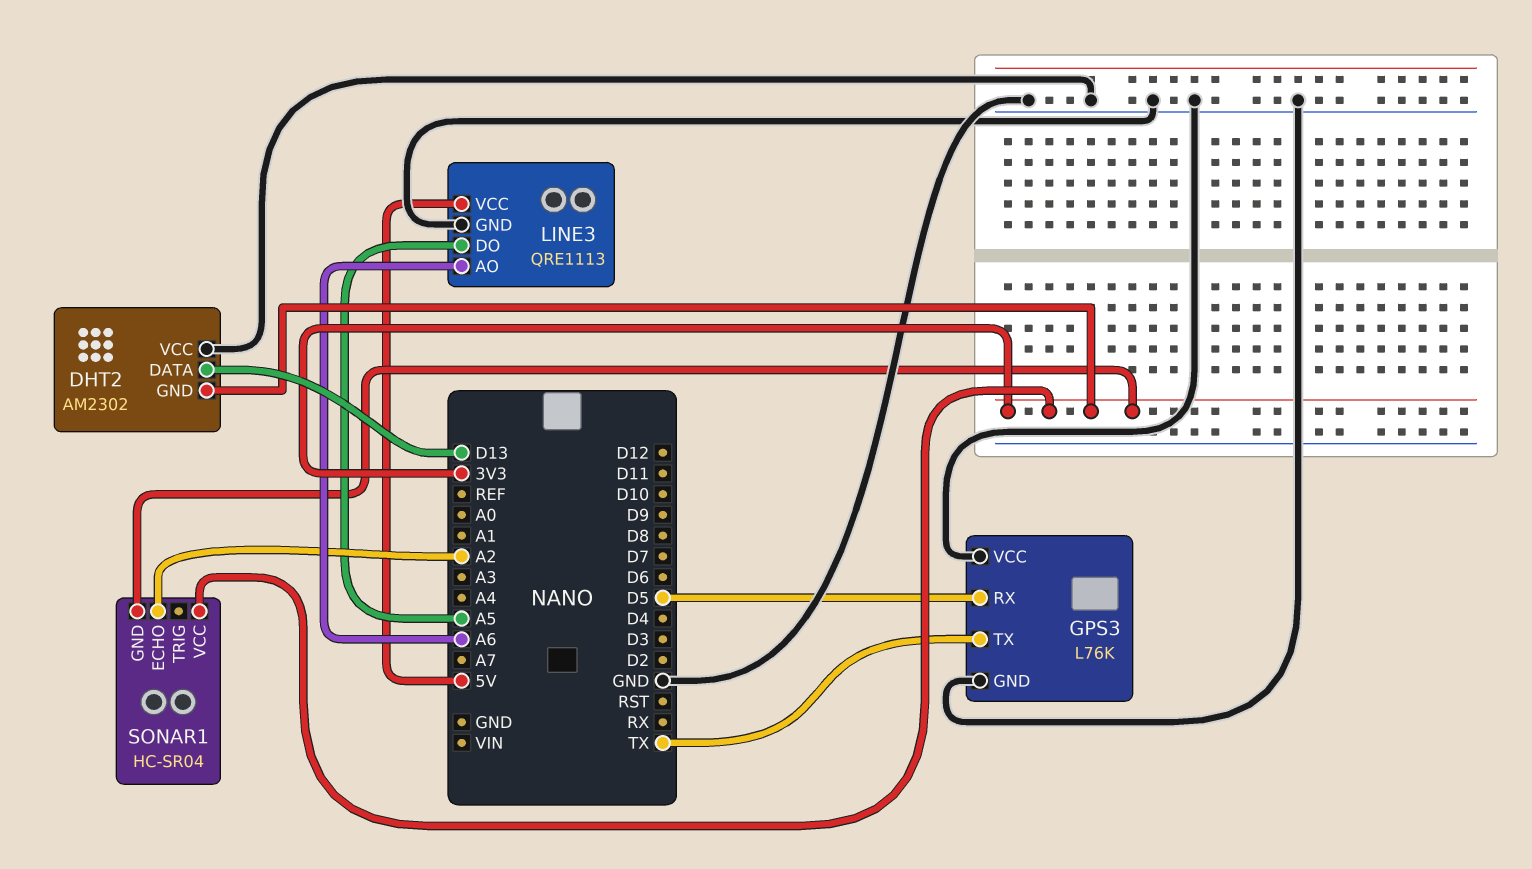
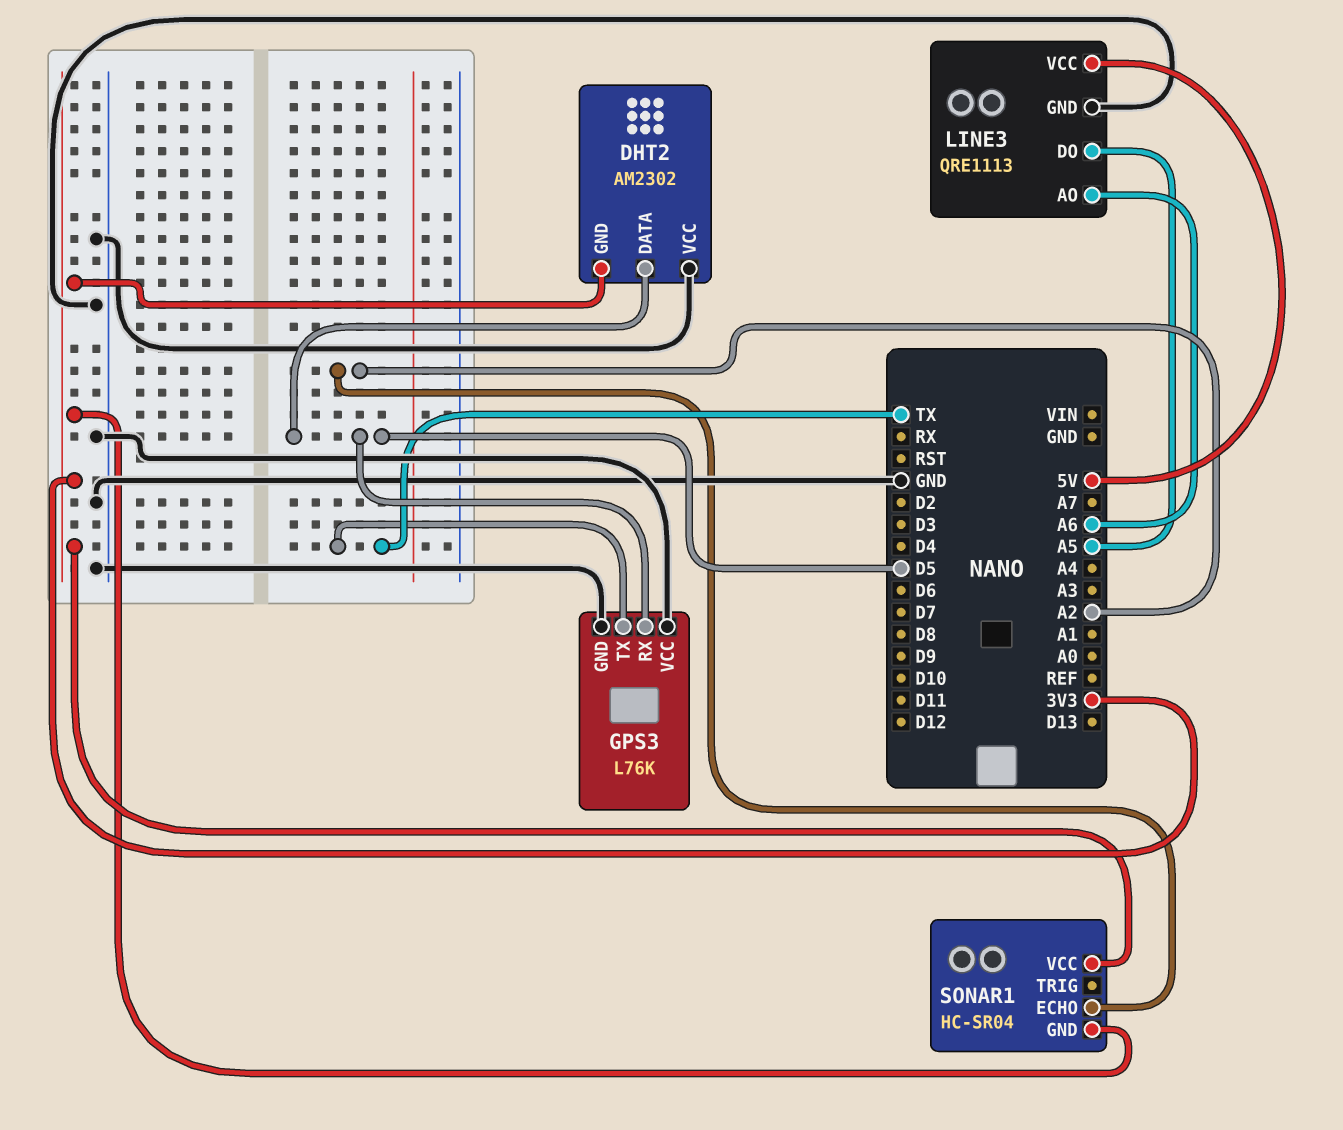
DHT2 pin DATA: D13 -> D5

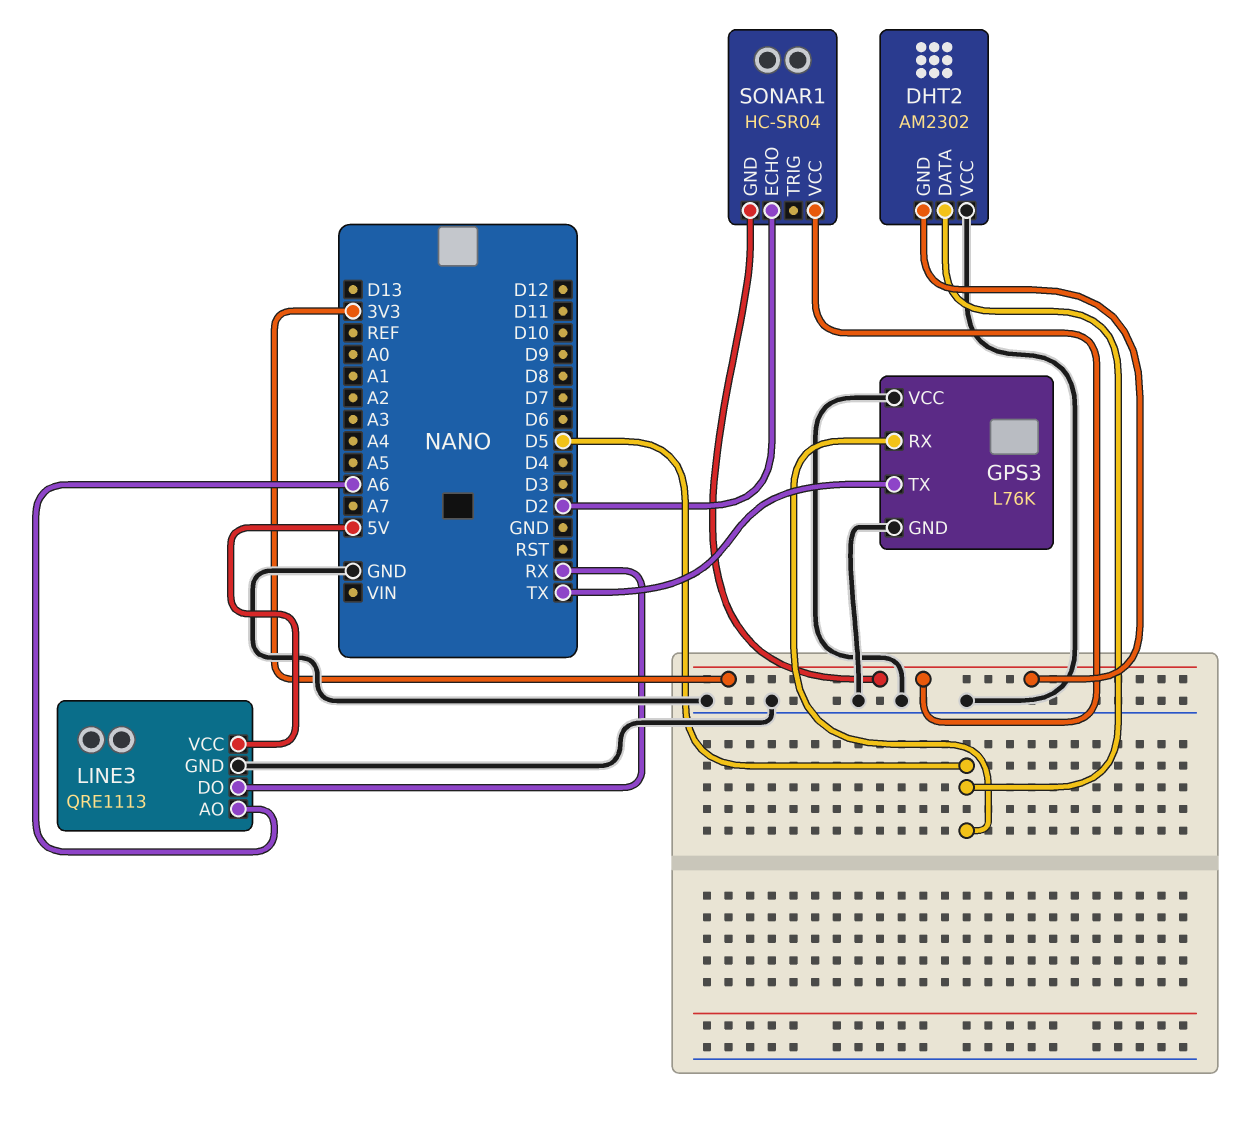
LINE3 pin DO: A5 -> RX
SONAR1 pin ECHO: A2 -> D2

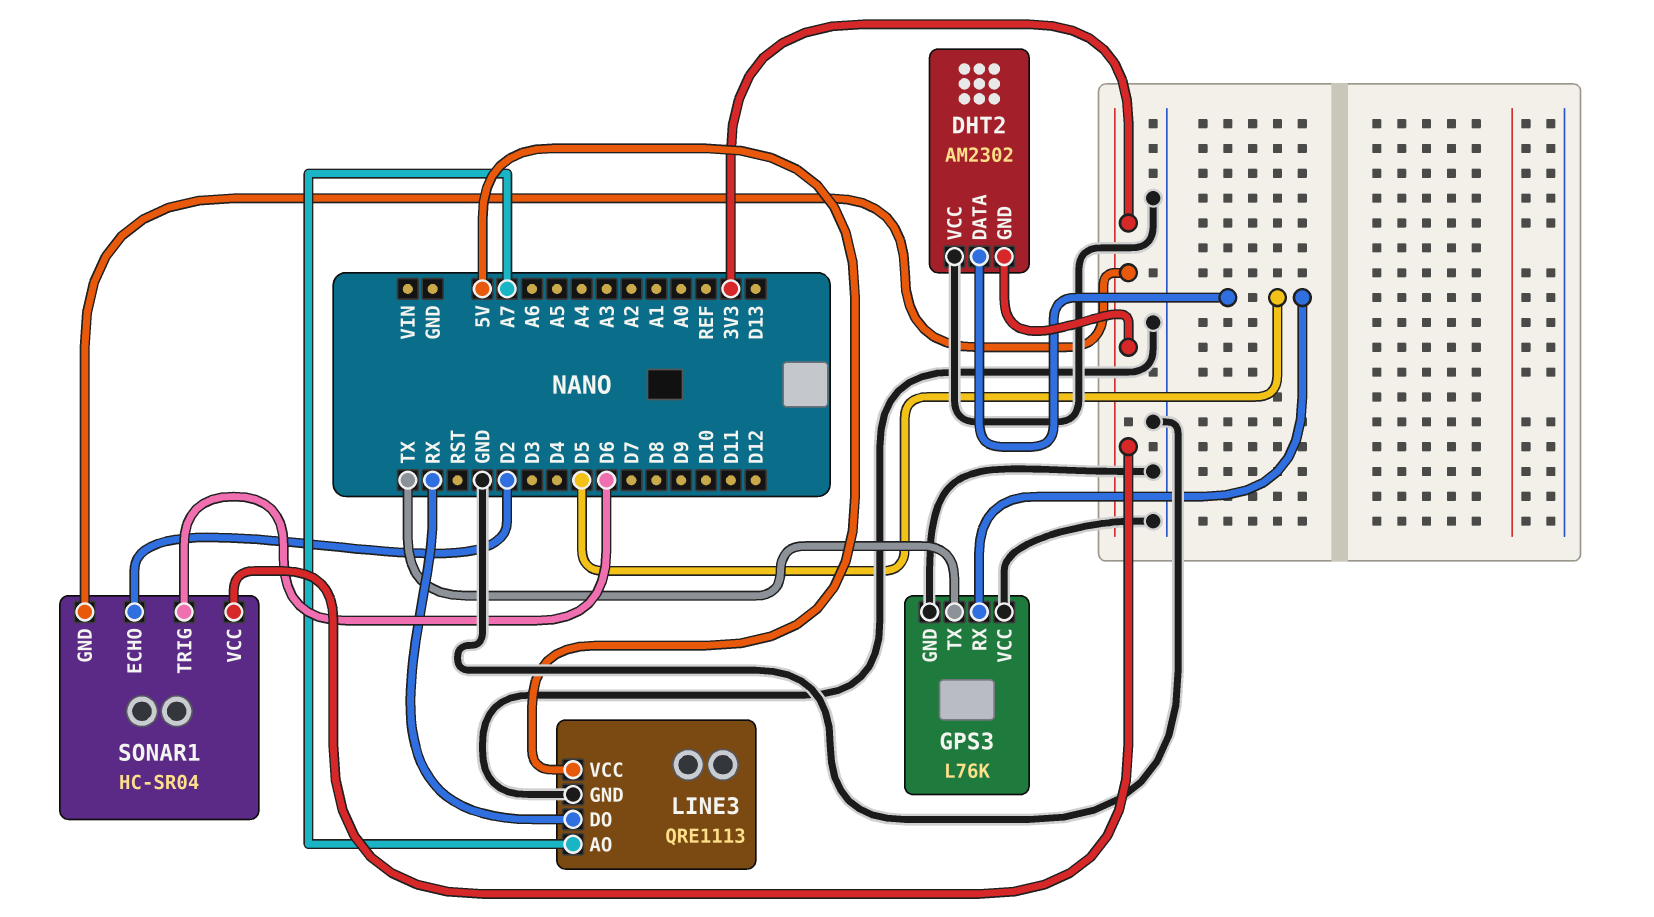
LINE3 pin AO: A6 -> A7
SONAR1 pin TRIG: none -> D6

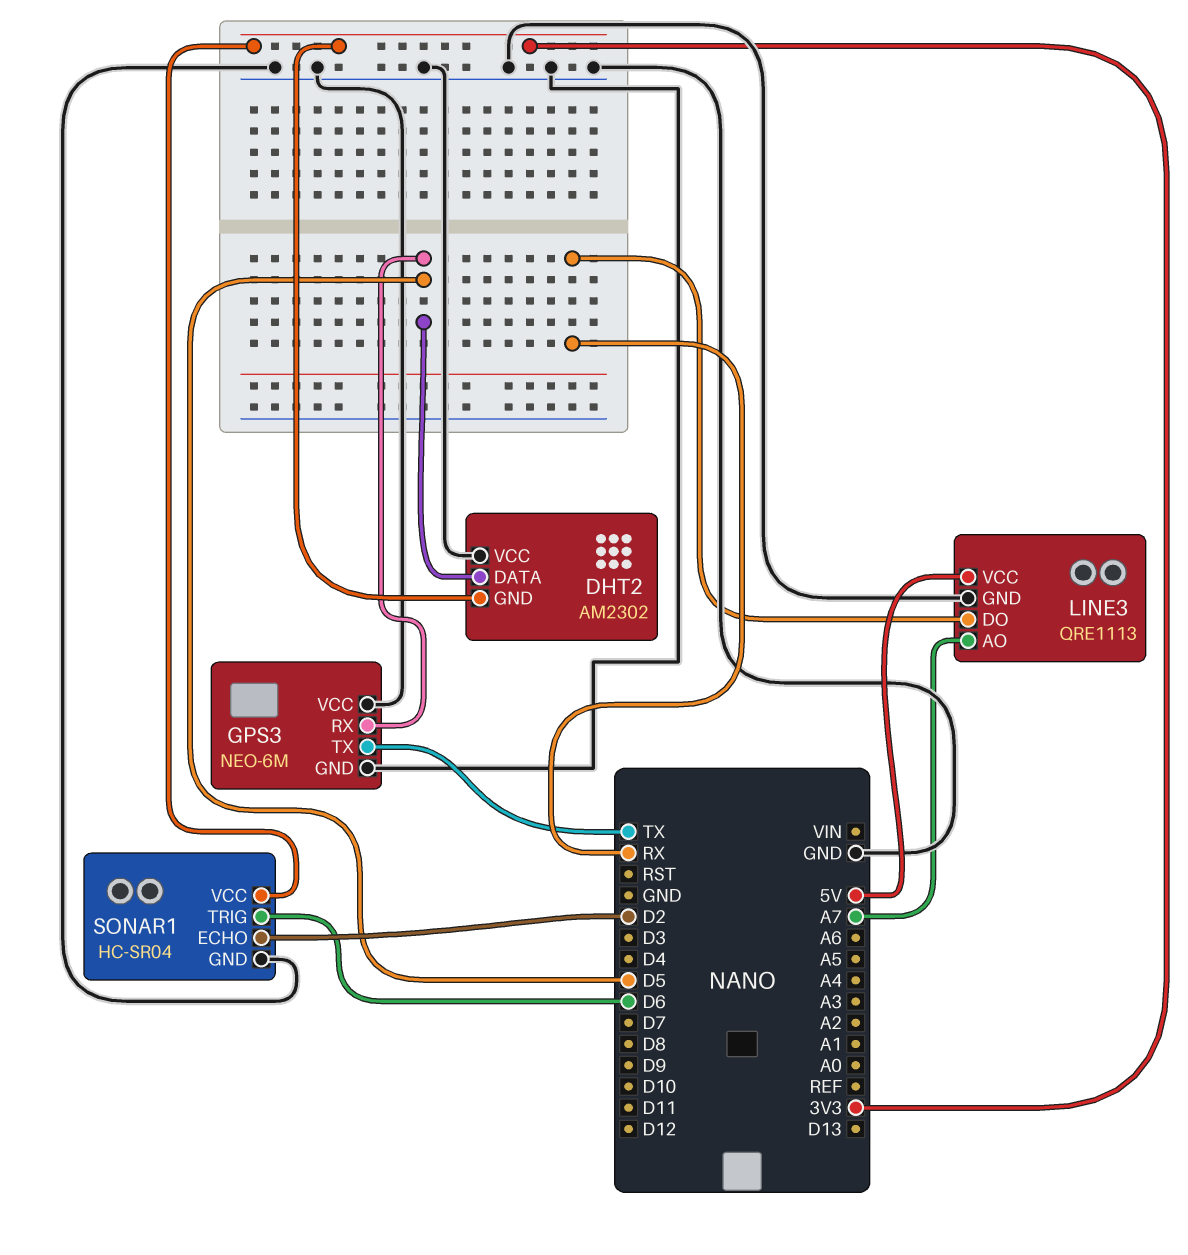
GPS3: L76K -> NEO-6M
SONAR1 pin GND: 3V3 -> GND

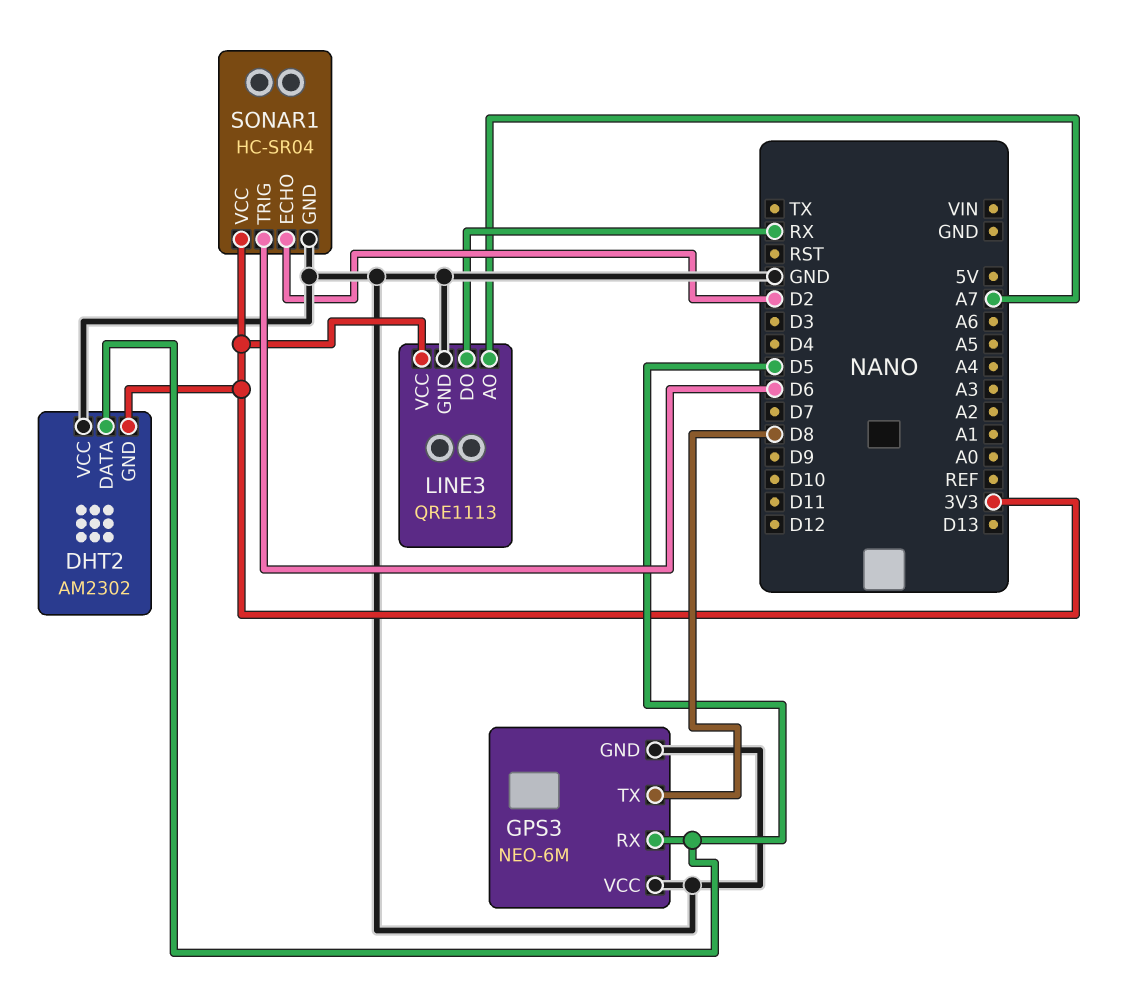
GPS3 pin TX: TX -> D8
LINE3 pin VCC: 5V -> 3V3

